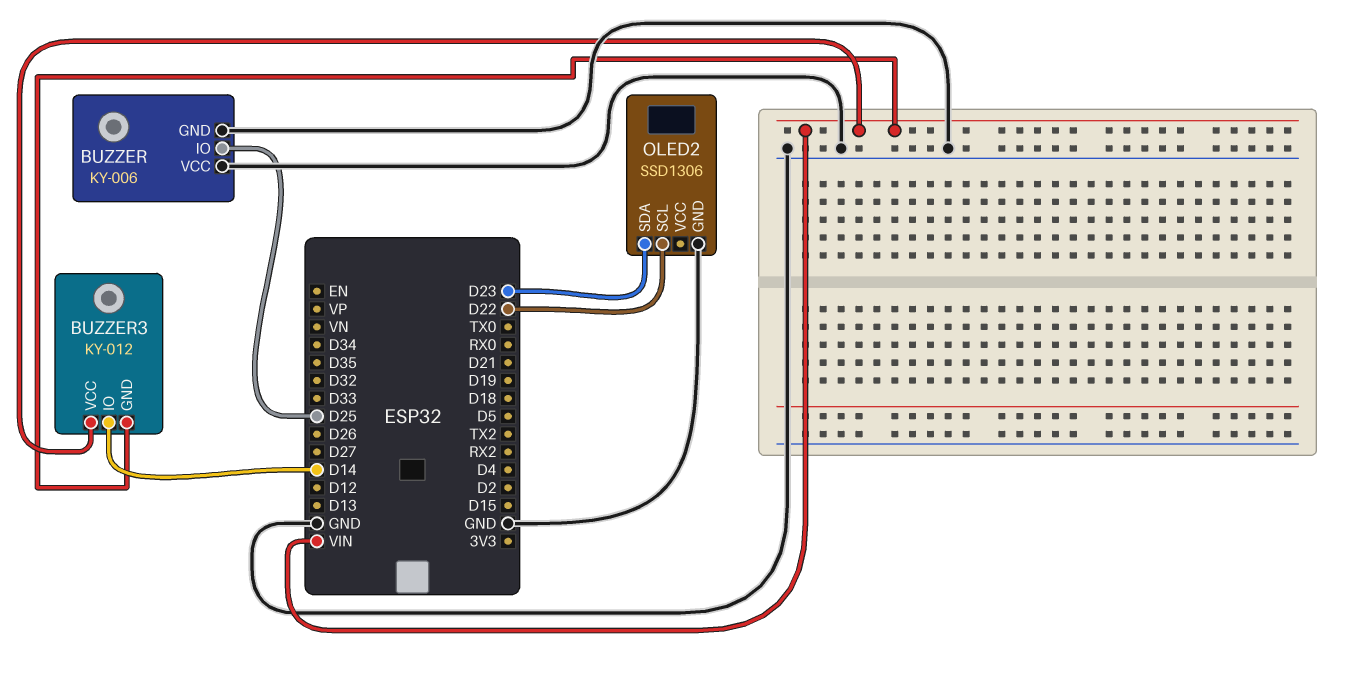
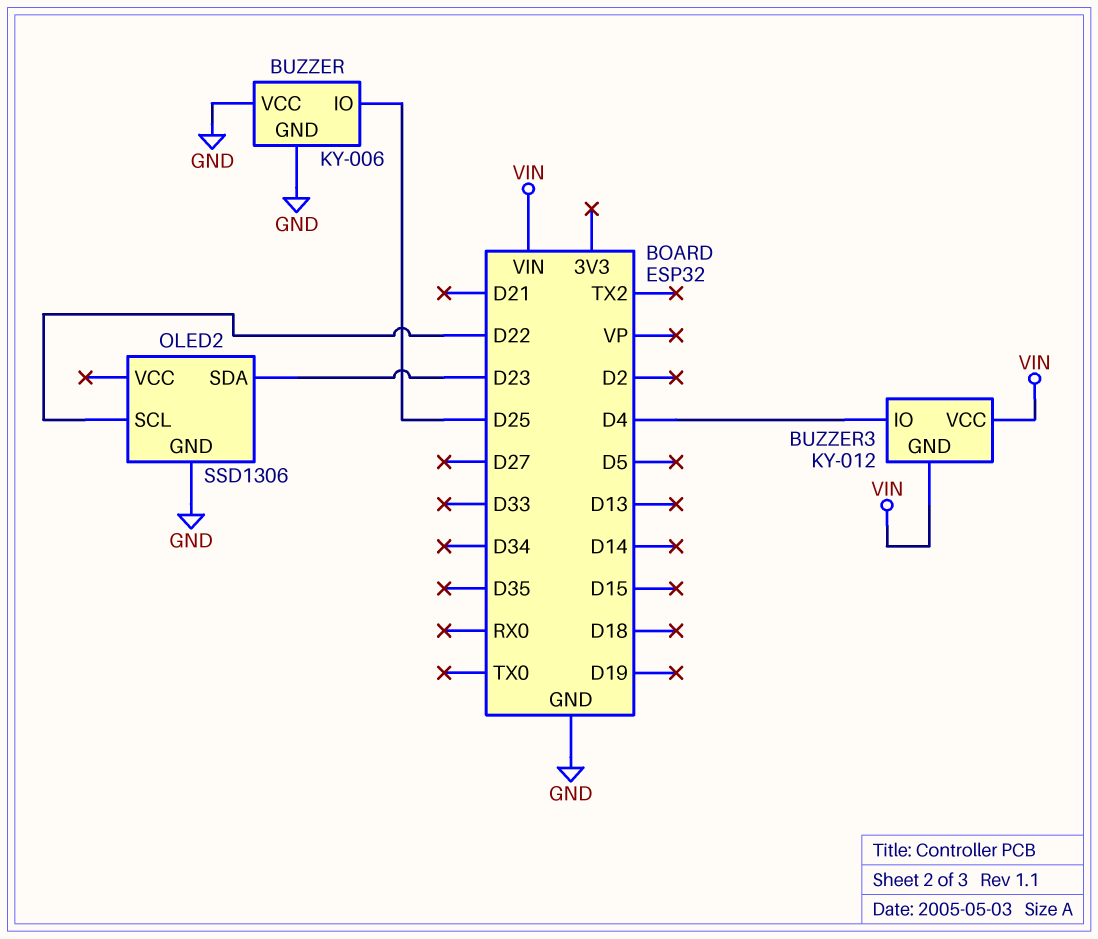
BUZZER3 pin IO: D14 -> D4

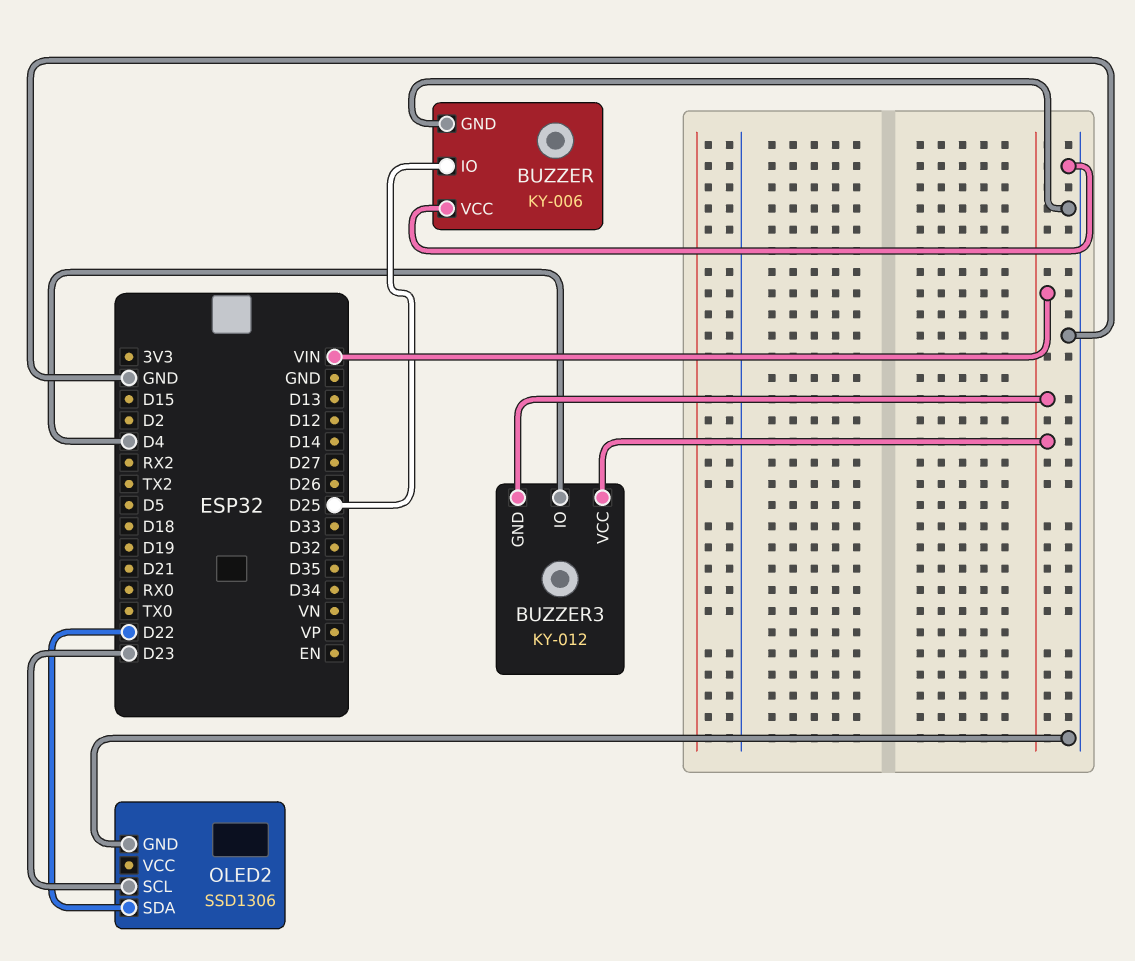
OLED2 pin SCL: D22 -> D23
OLED2 pin SDA: D23 -> D22

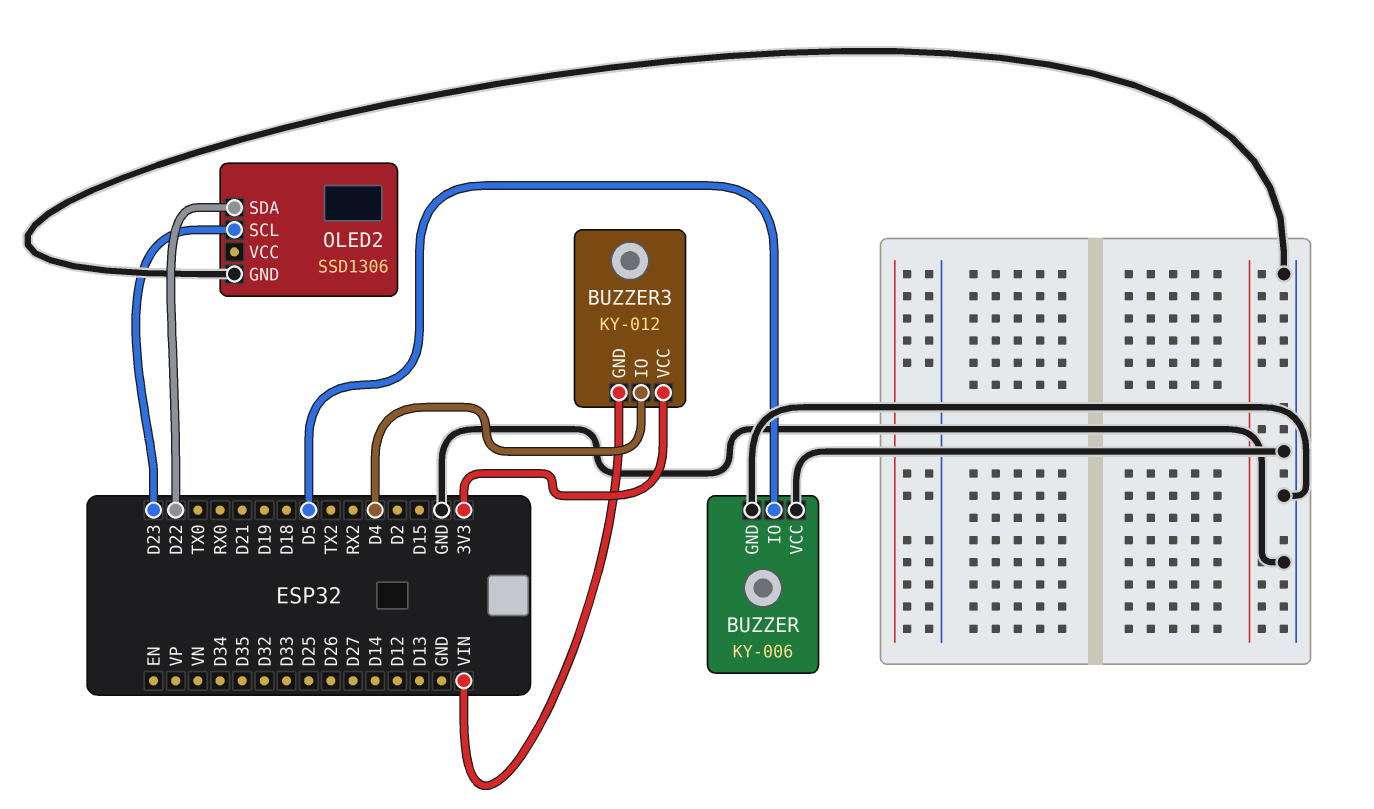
BUZZER pin IO: D25 -> D5
BUZZER3 pin VCC: VIN -> 3V3

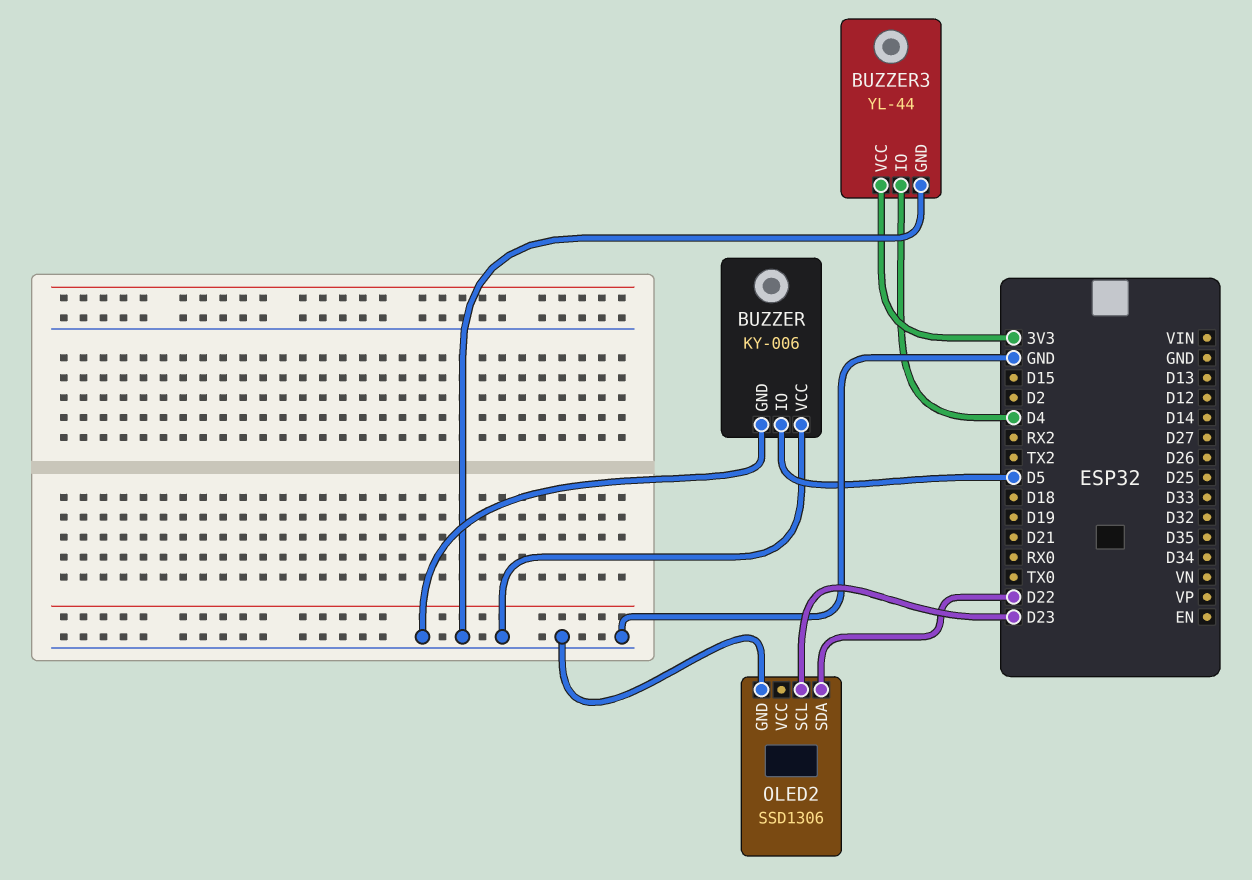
BUZZER3: KY-012 -> YL-44
BUZZER3 pin GND: VIN -> GND

